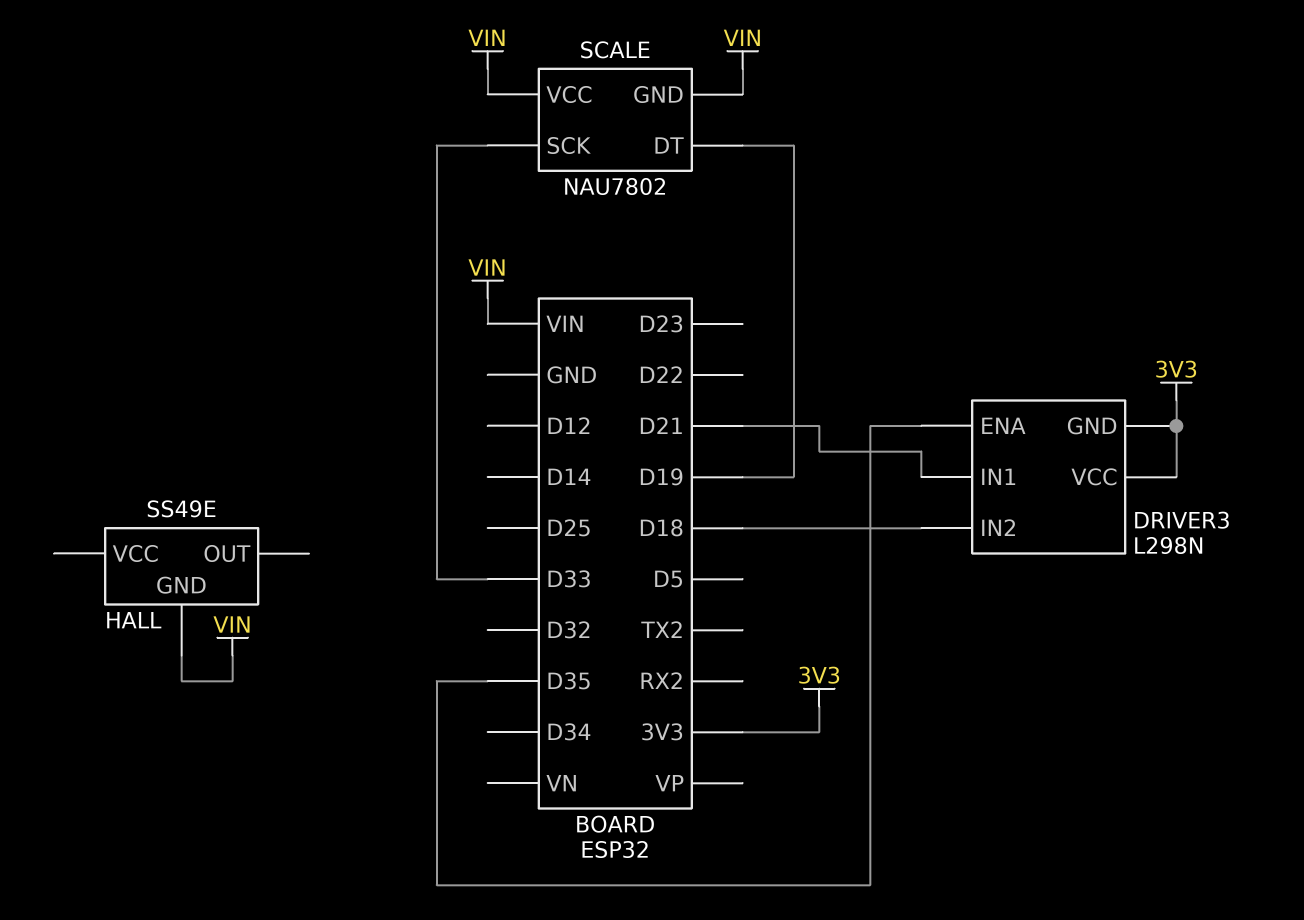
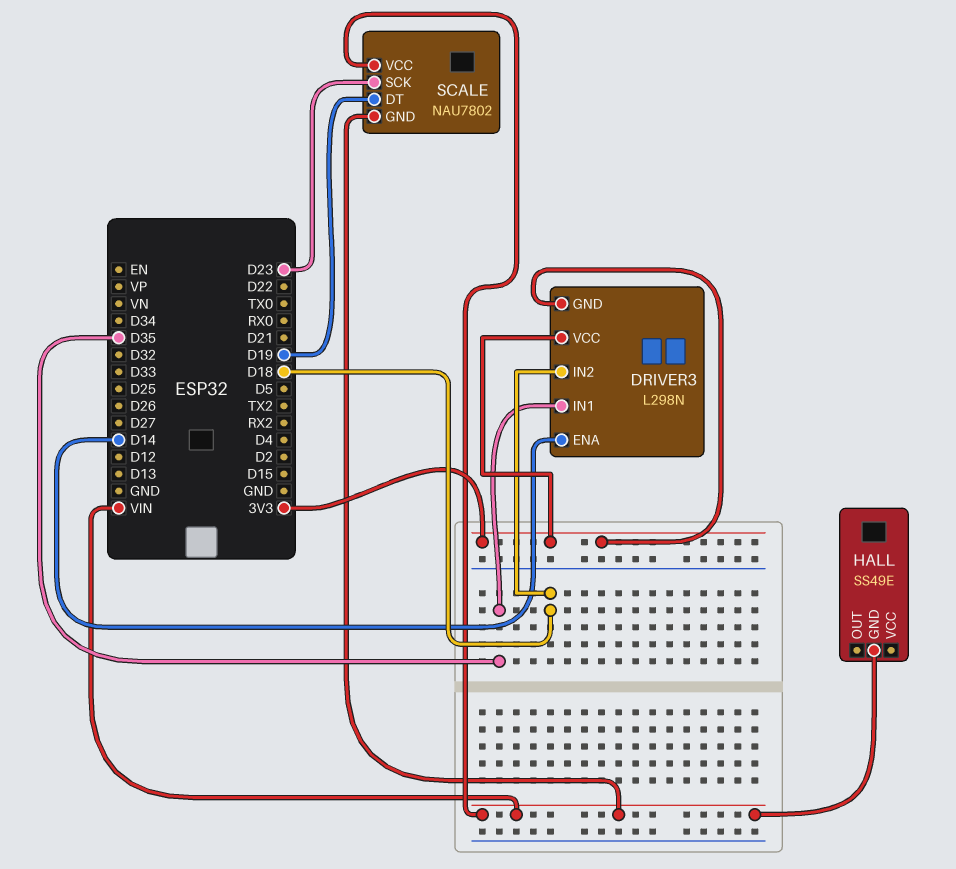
DRIVER3 pin ENA: D35 -> D14
DRIVER3 pin IN1: D21 -> D35
SCALE pin SCK: D33 -> D23

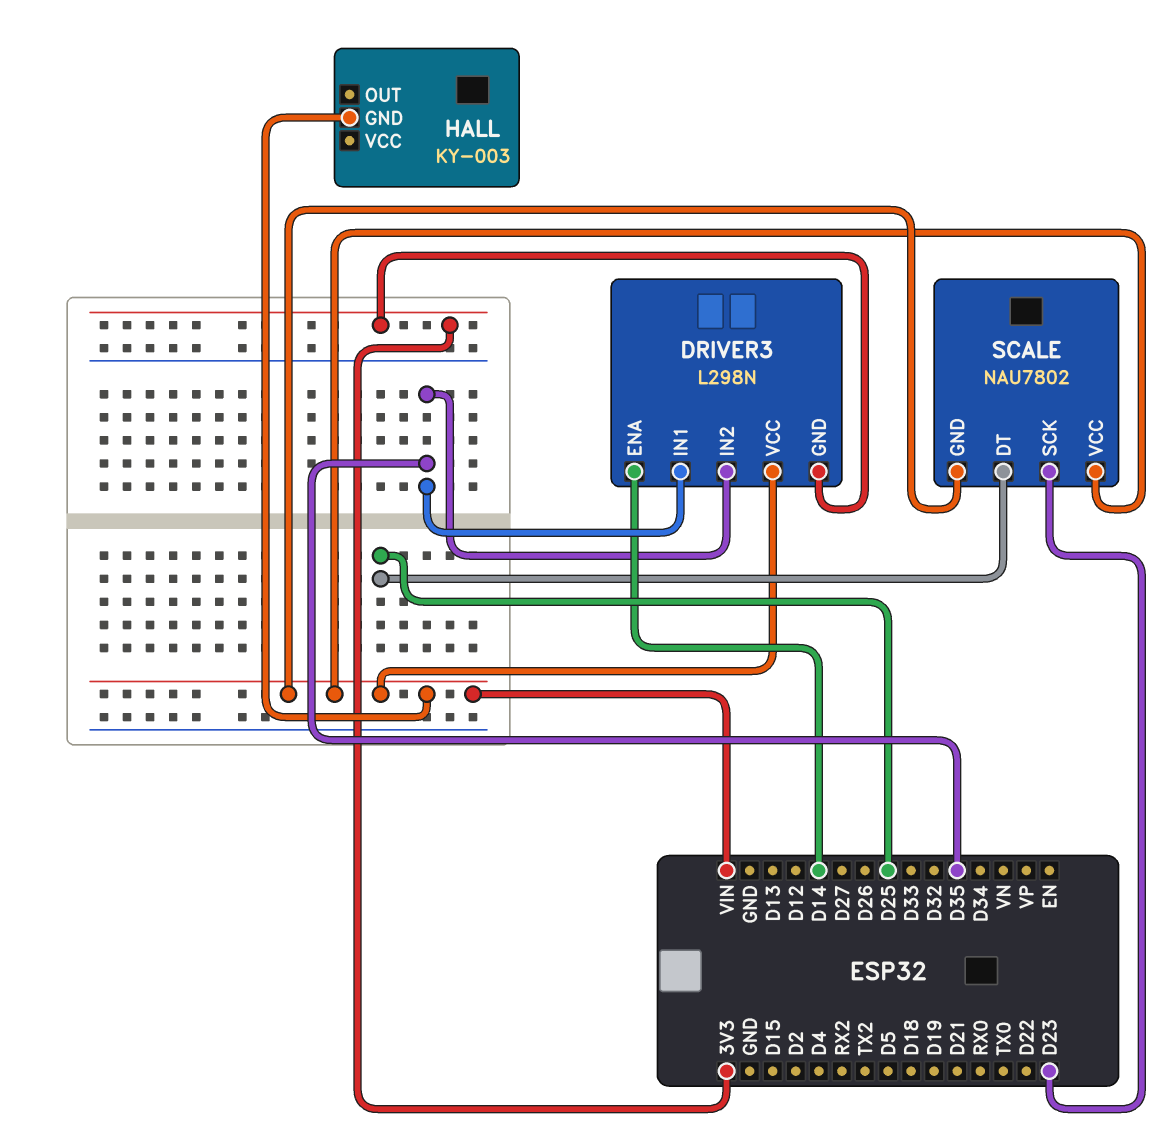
DRIVER3 pin IN2: D18 -> D35
DRIVER3 pin VCC: 3V3 -> VIN
HALL: SS49E -> KY-003
SCALE pin DT: D19 -> D25

